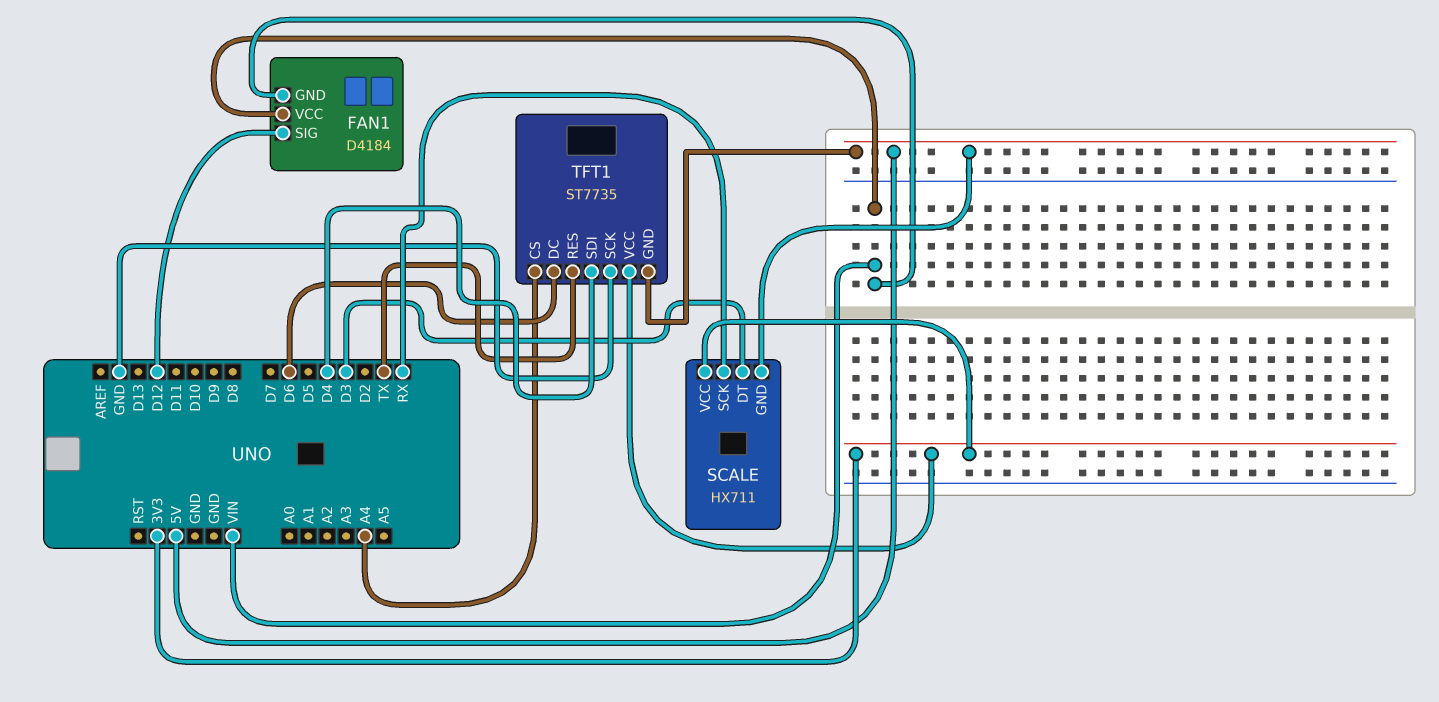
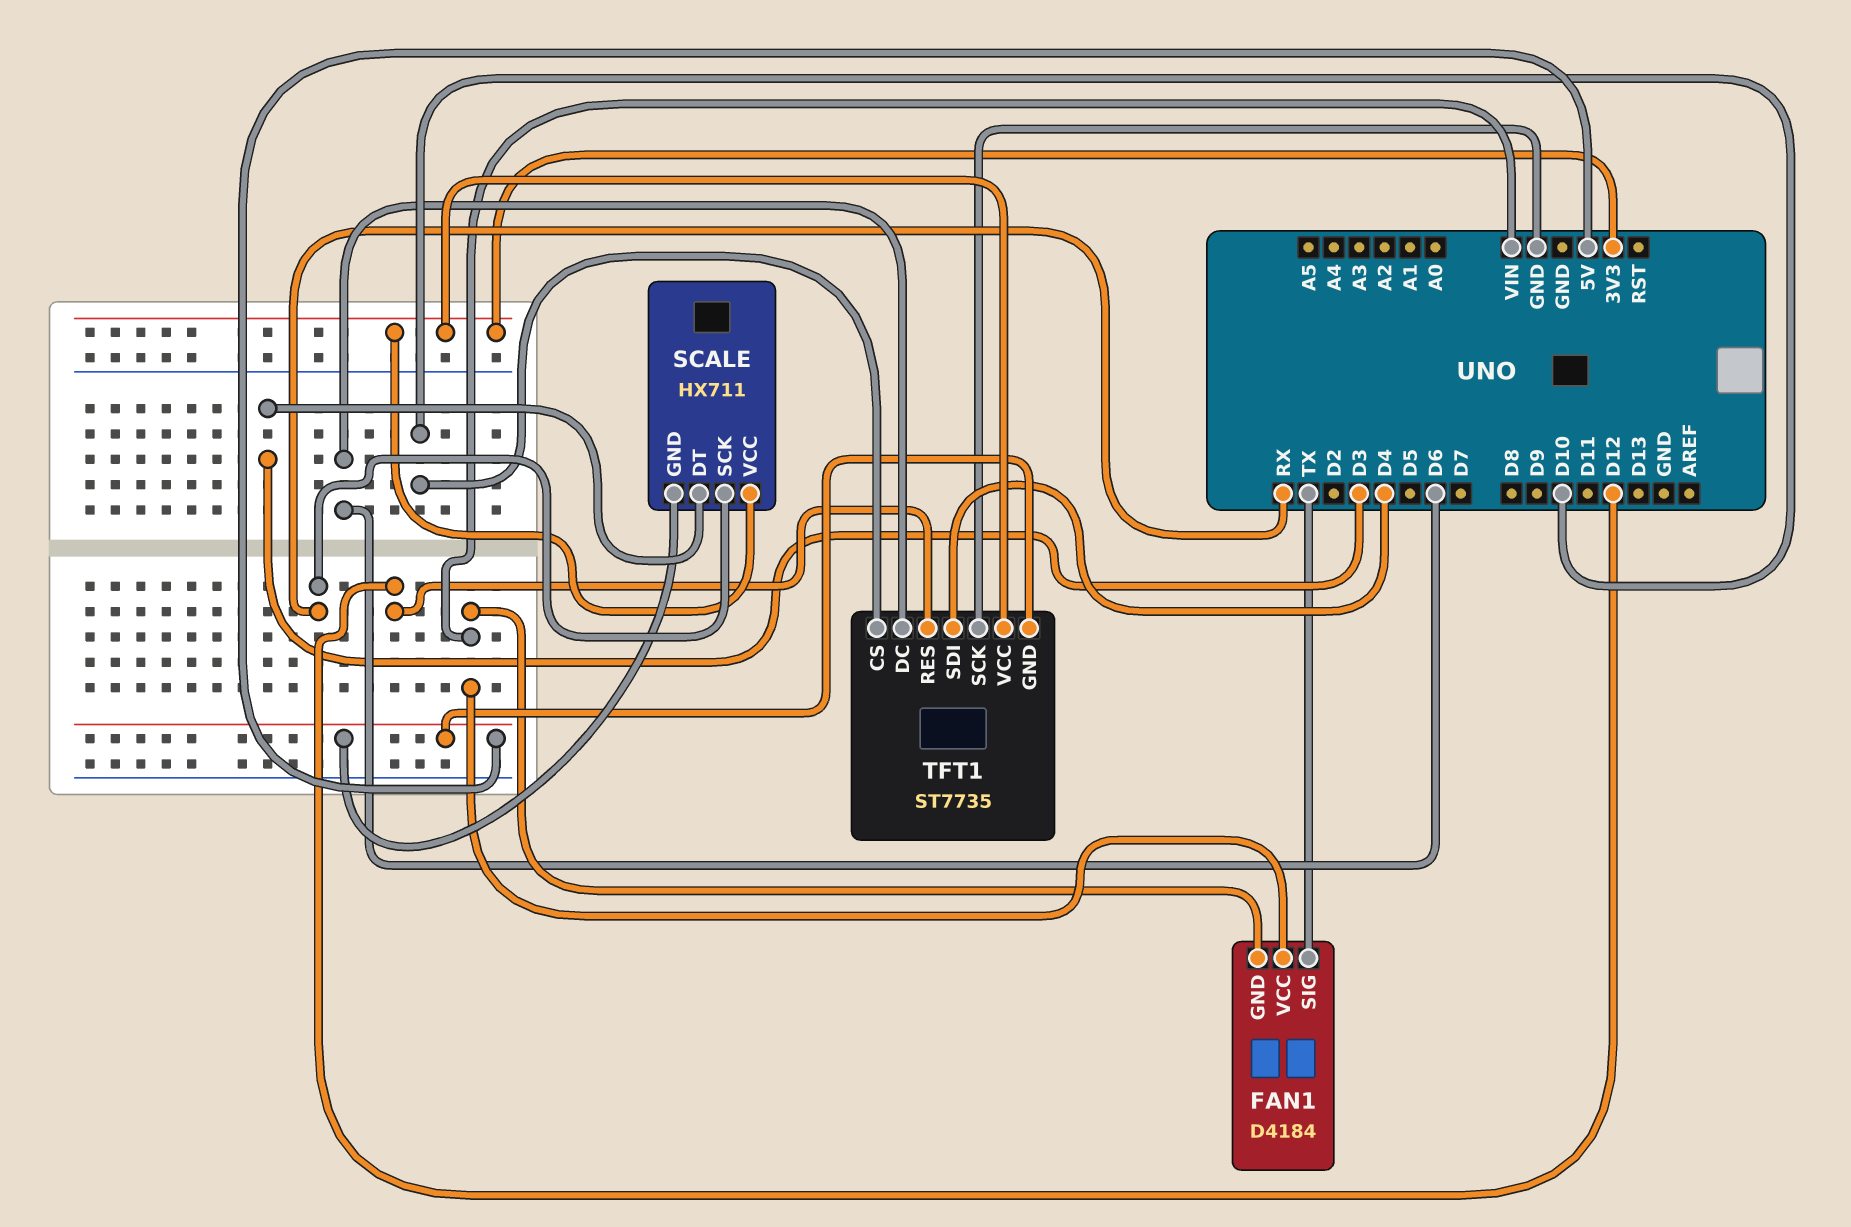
FAN1 pin SIG: D12 -> TX
TFT1 pin CS: A4 -> D10
TFT1 pin RES: TX -> D12

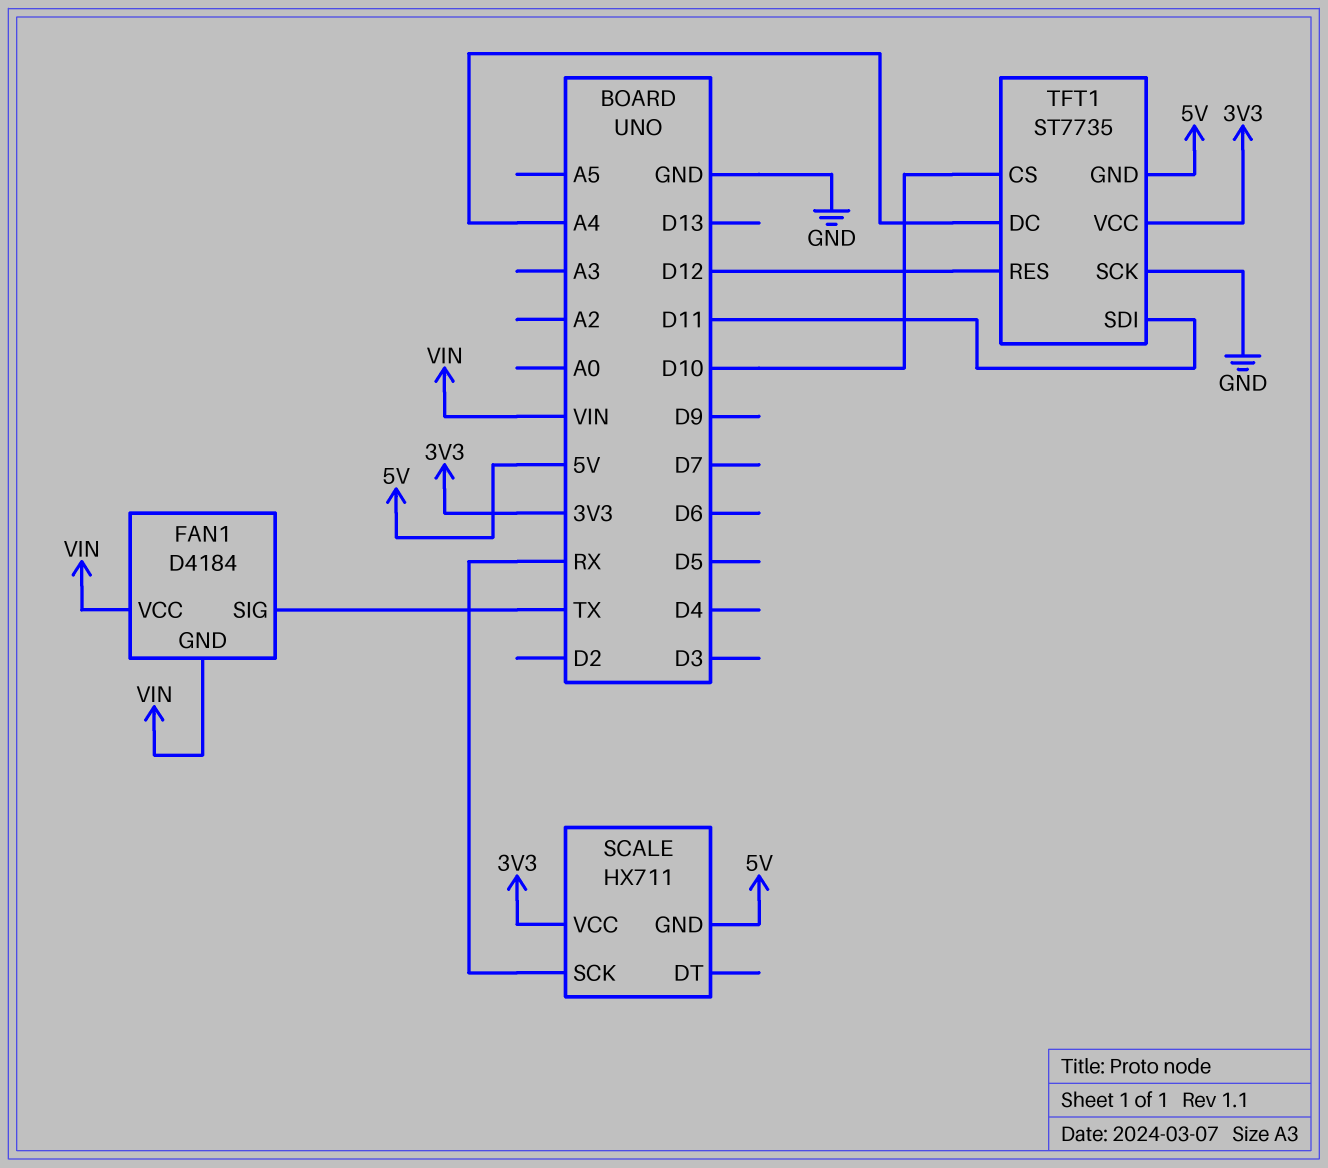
SCALE pin DT: D3 -> none
TFT1 pin DC: D6 -> A4
TFT1 pin SDI: D4 -> D11

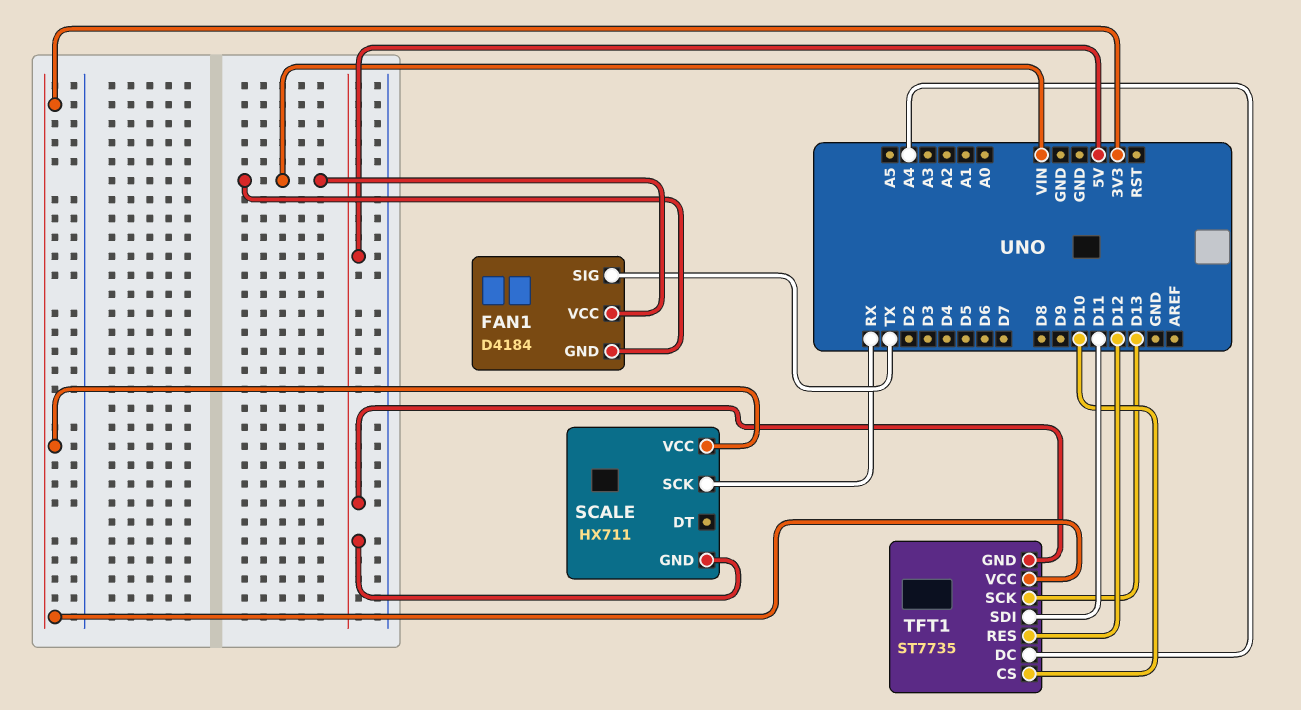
TFT1 pin SCK: GND -> D13

